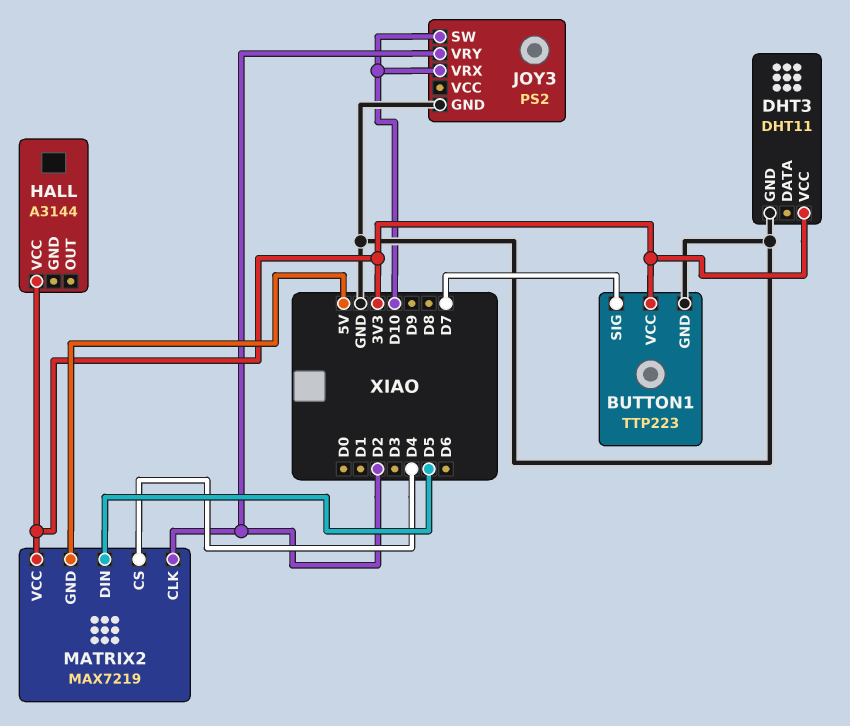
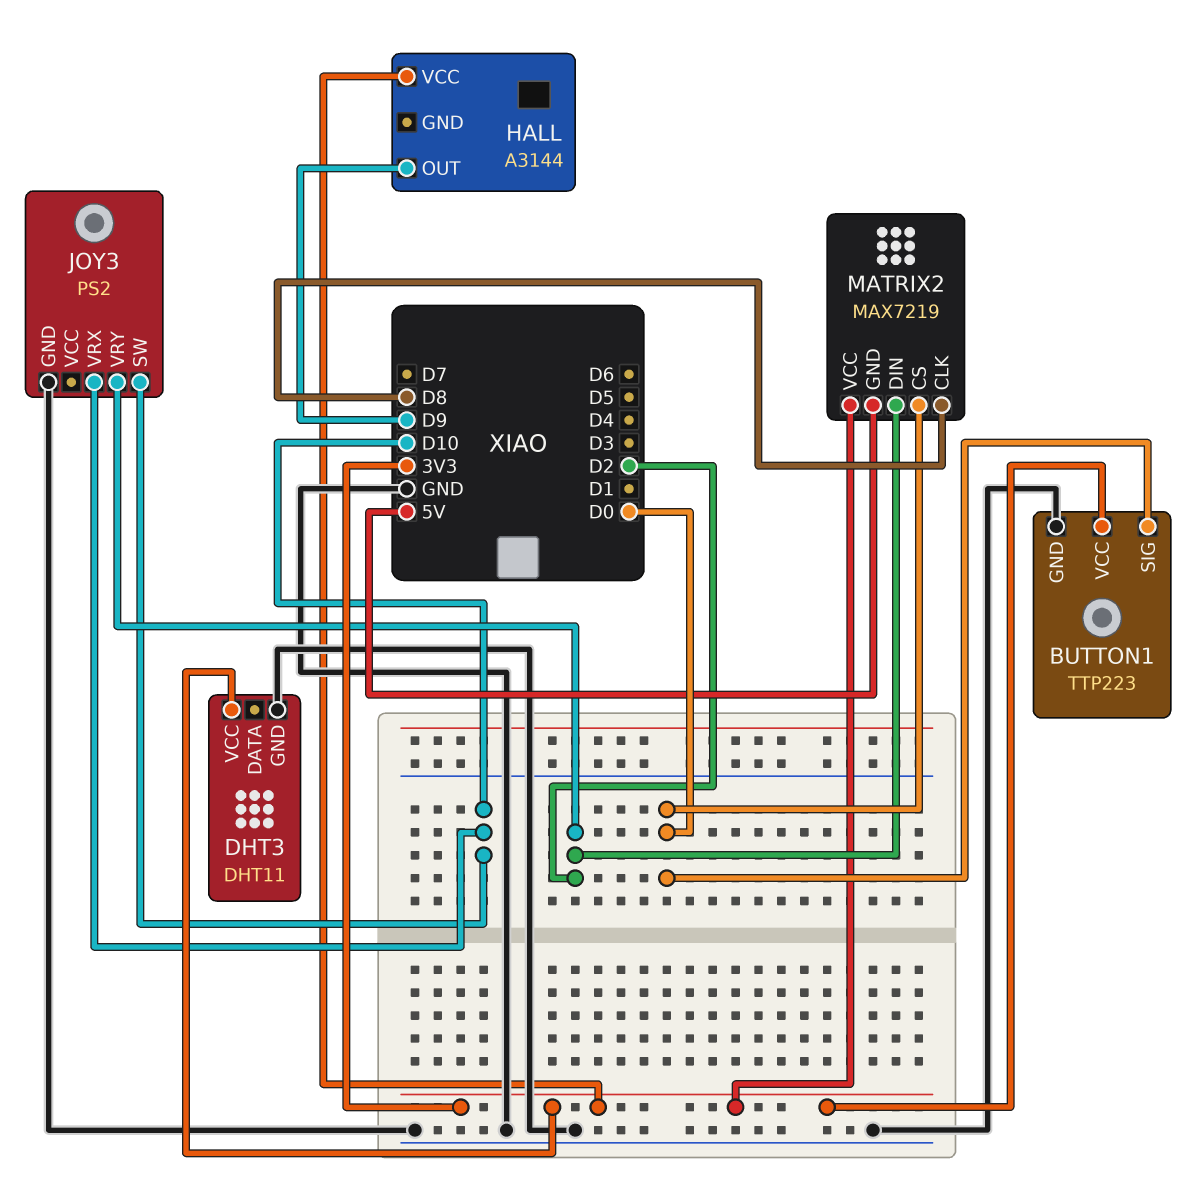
BUTTON1 pin SIG: D7 -> D0
HALL pin OUT: none -> D9
MATRIX2 pin CLK: D2 -> D8
MATRIX2 pin CS: D4 -> D0
MATRIX2 pin DIN: D5 -> D2

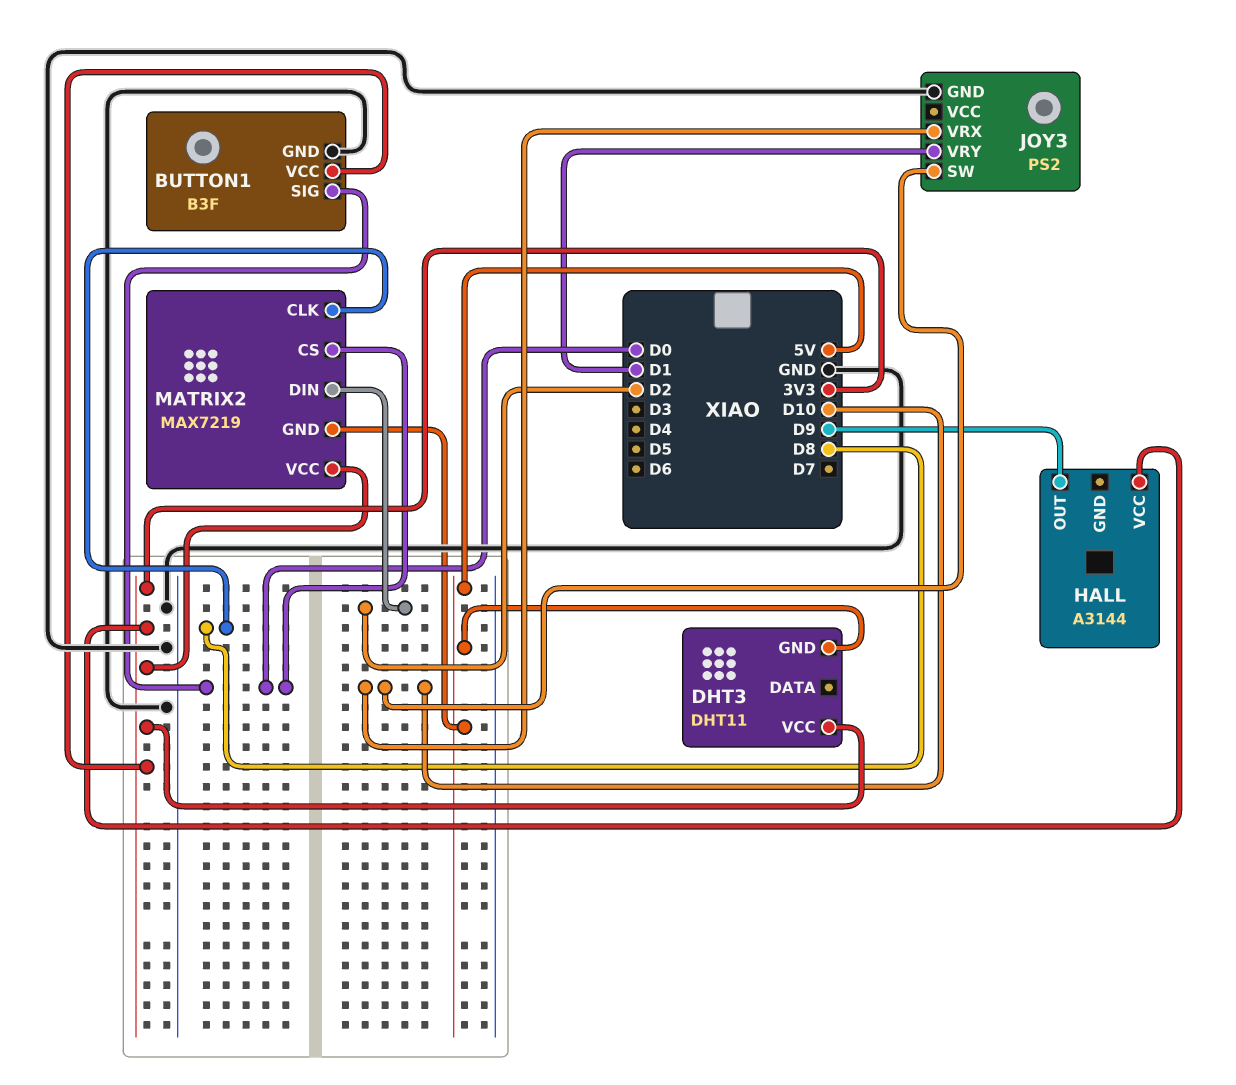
BUTTON1: TTP223 -> B3F
DHT3 pin GND: GND -> 5V
JOY3 pin VRY: D2 -> D1

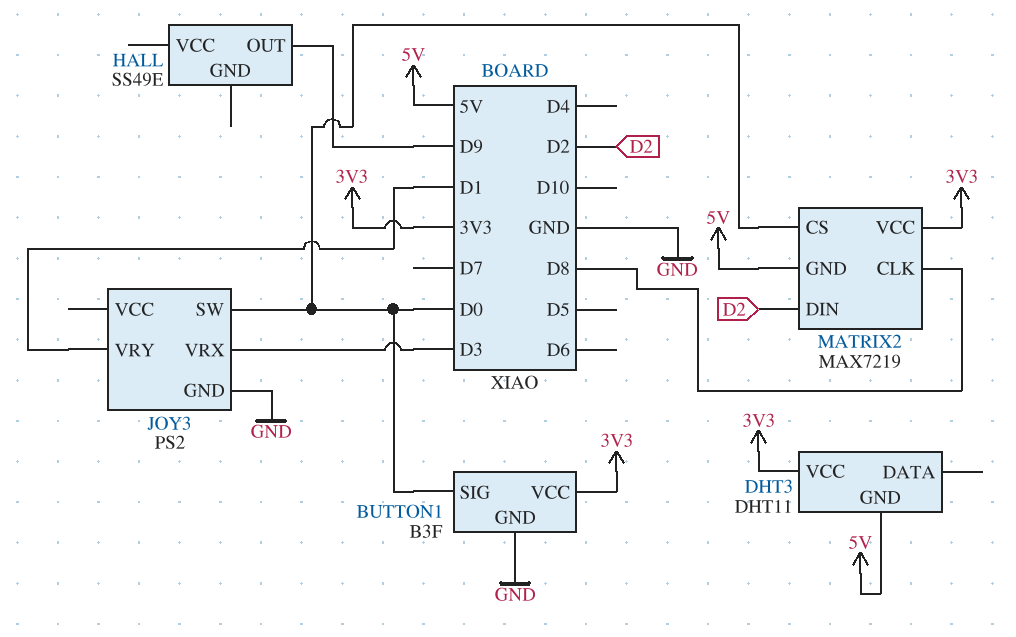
HALL: A3144 -> SS49E
HALL pin VCC: 3V3 -> none
JOY3 pin SW: D10 -> D0
JOY3 pin VRX: D10 -> D3

